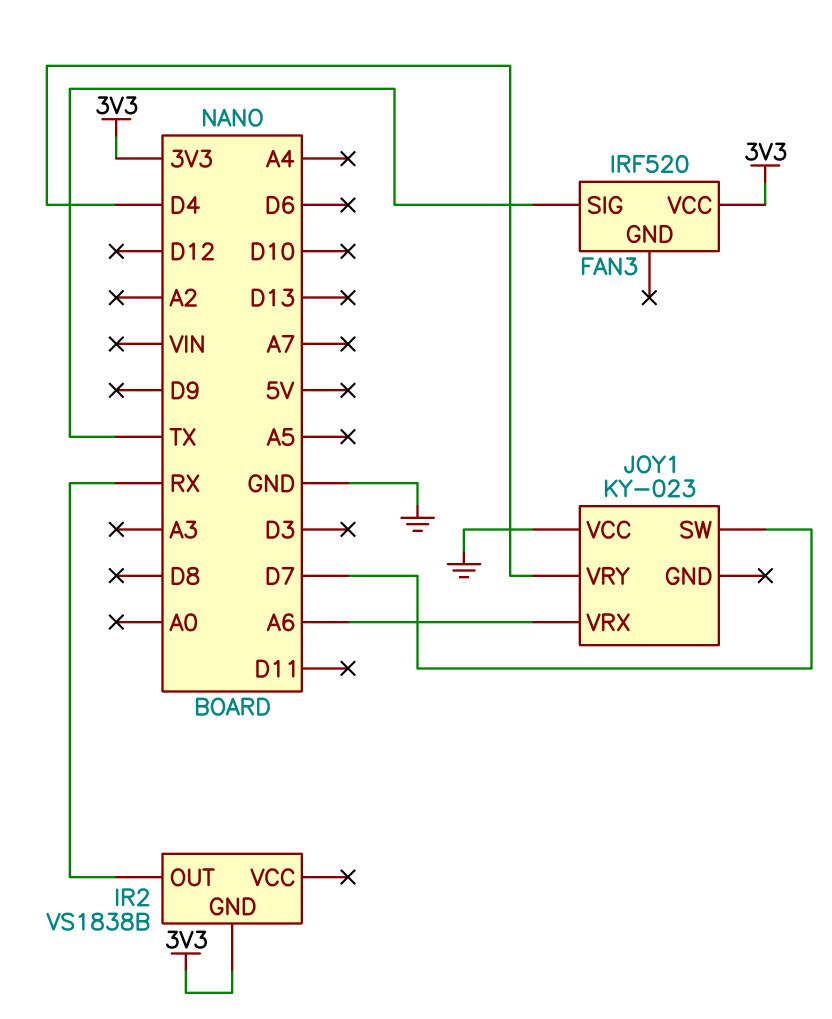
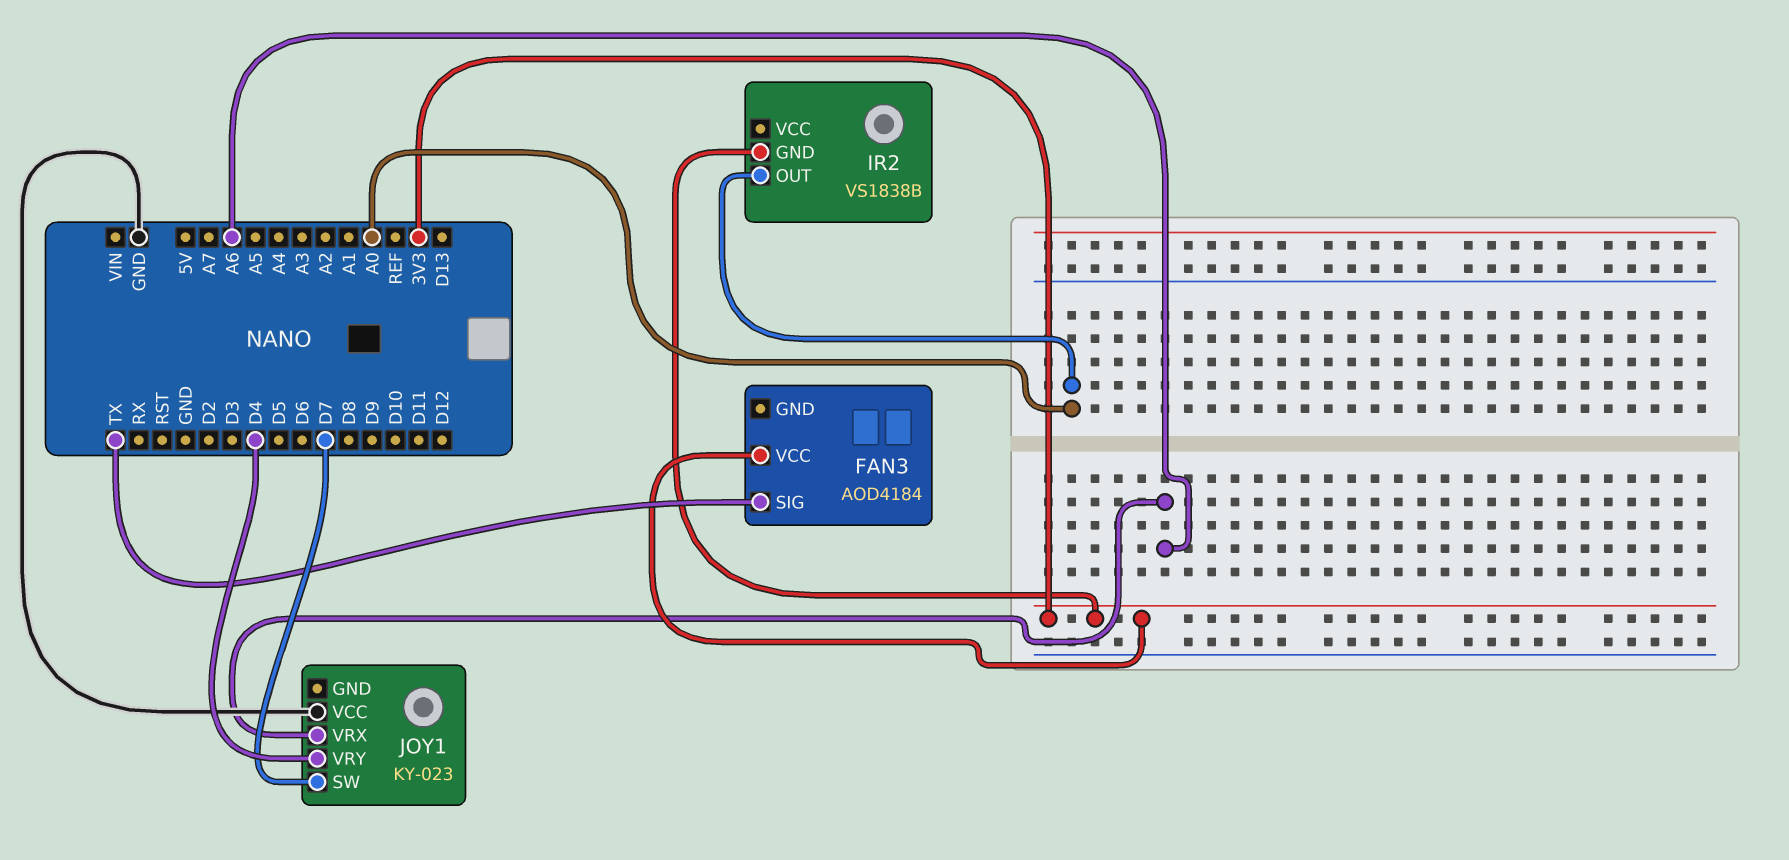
FAN3: IRF520 -> AOD4184
IR2 pin OUT: RX -> A0

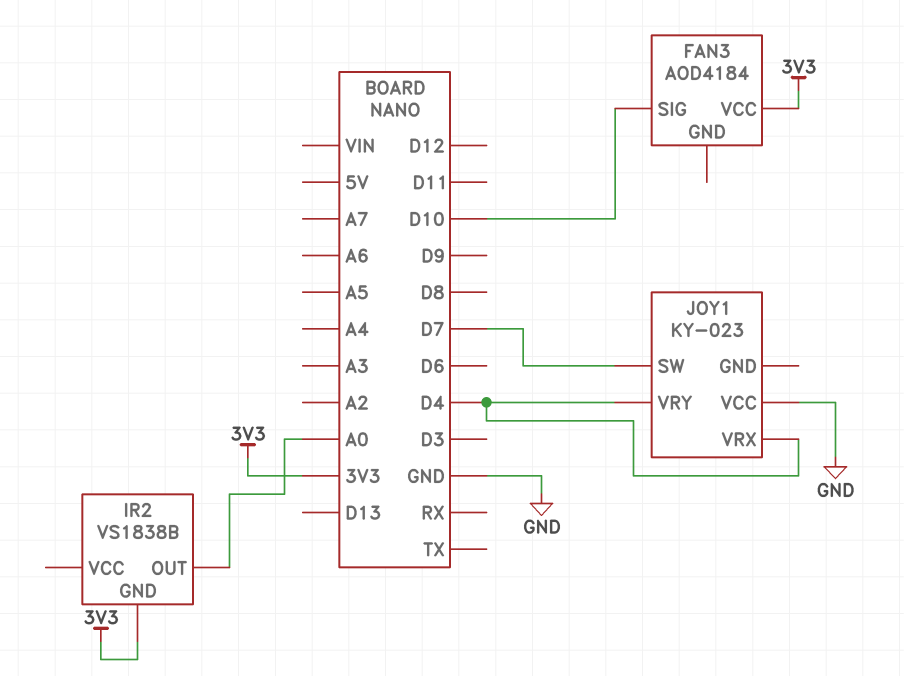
FAN3 pin SIG: TX -> D10
JOY1 pin VRX: A6 -> D4

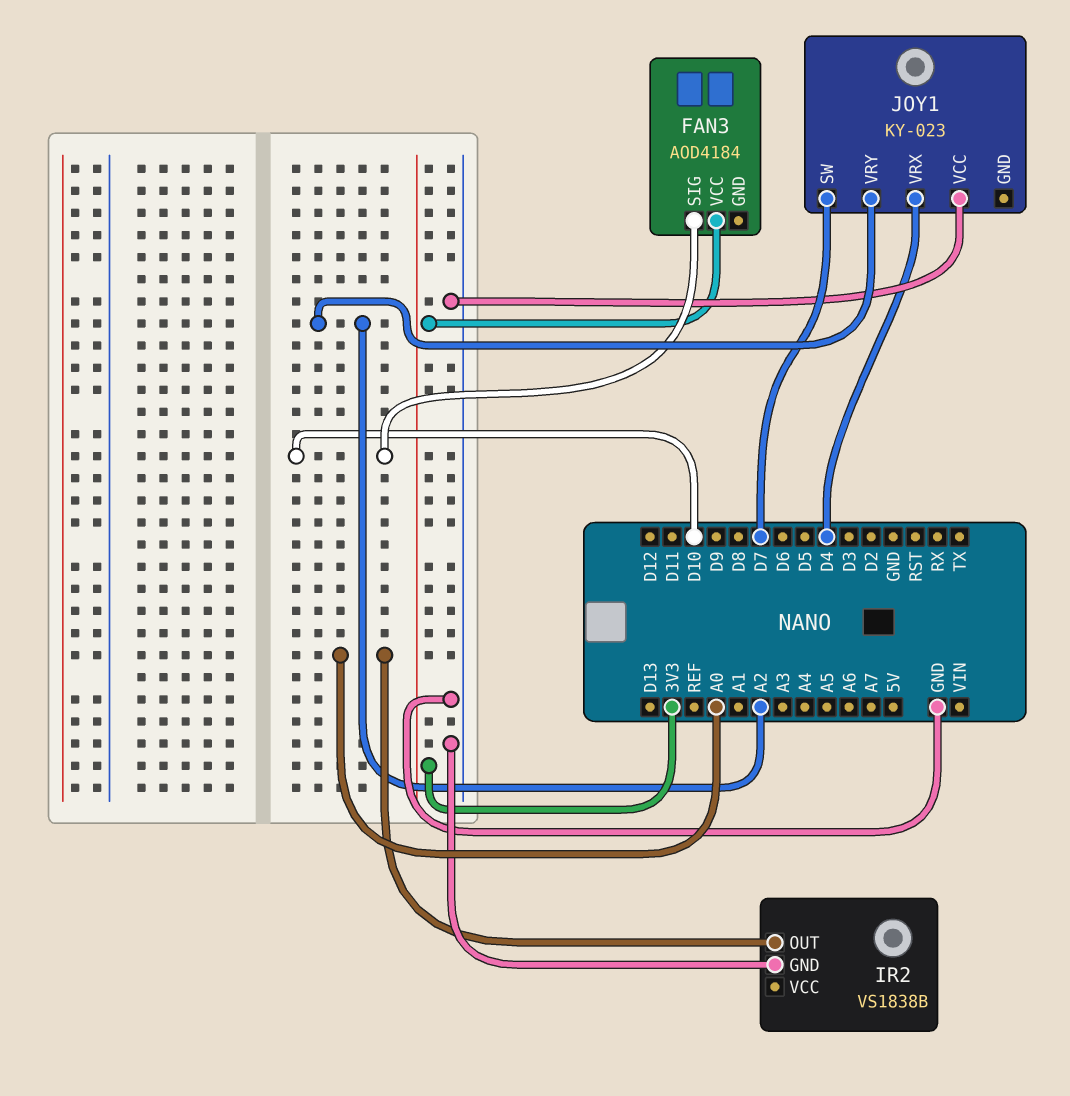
IR2 pin GND: 3V3 -> GND
JOY1 pin VRY: D4 -> A2

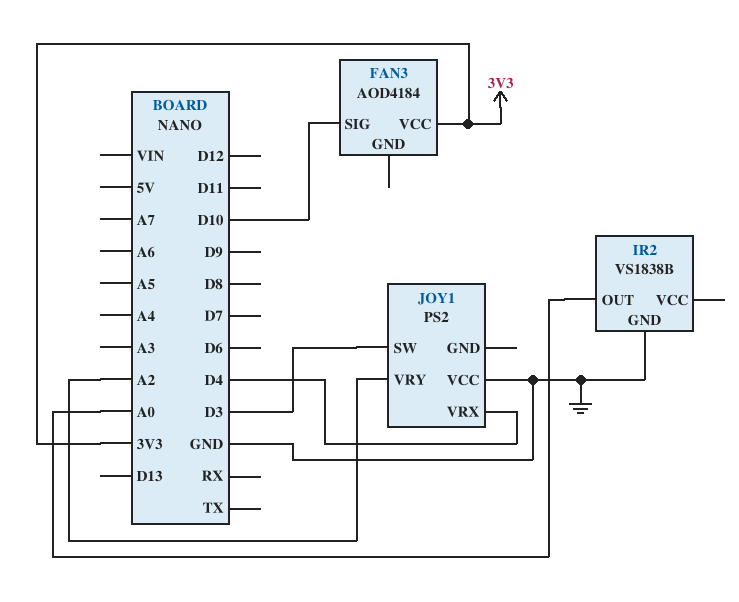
JOY1: KY-023 -> PS2
JOY1 pin SW: D7 -> D3

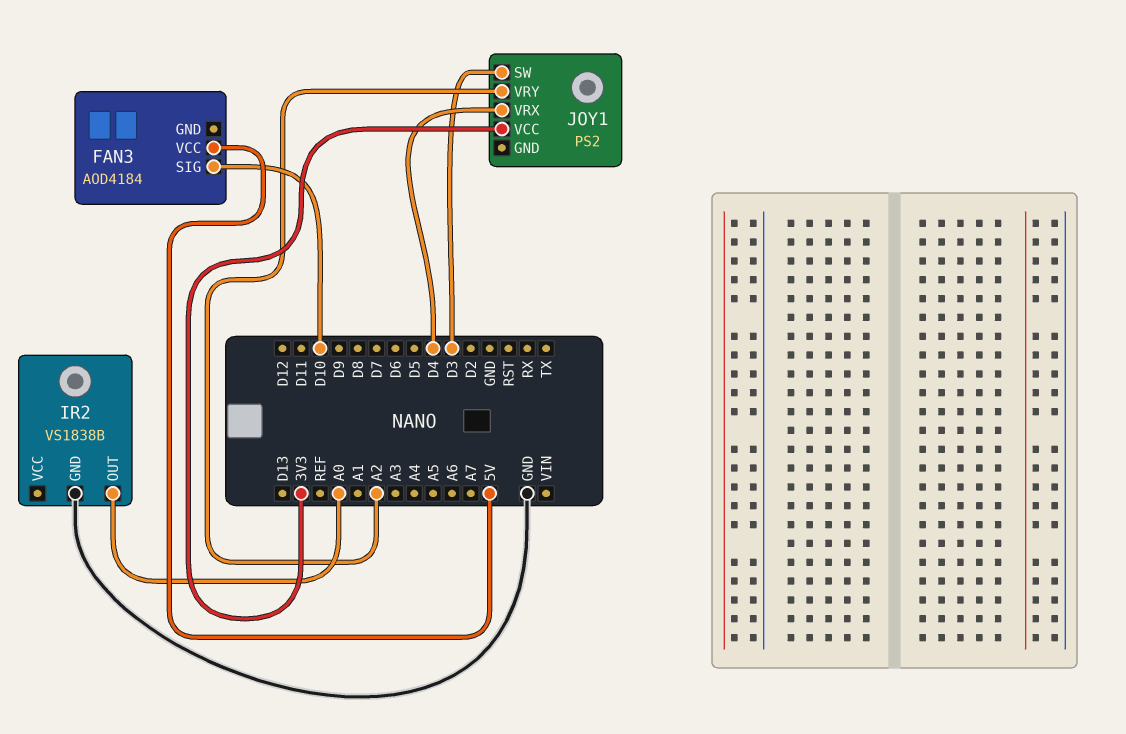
FAN3 pin VCC: 3V3 -> 5V
JOY1 pin VCC: GND -> 3V3

